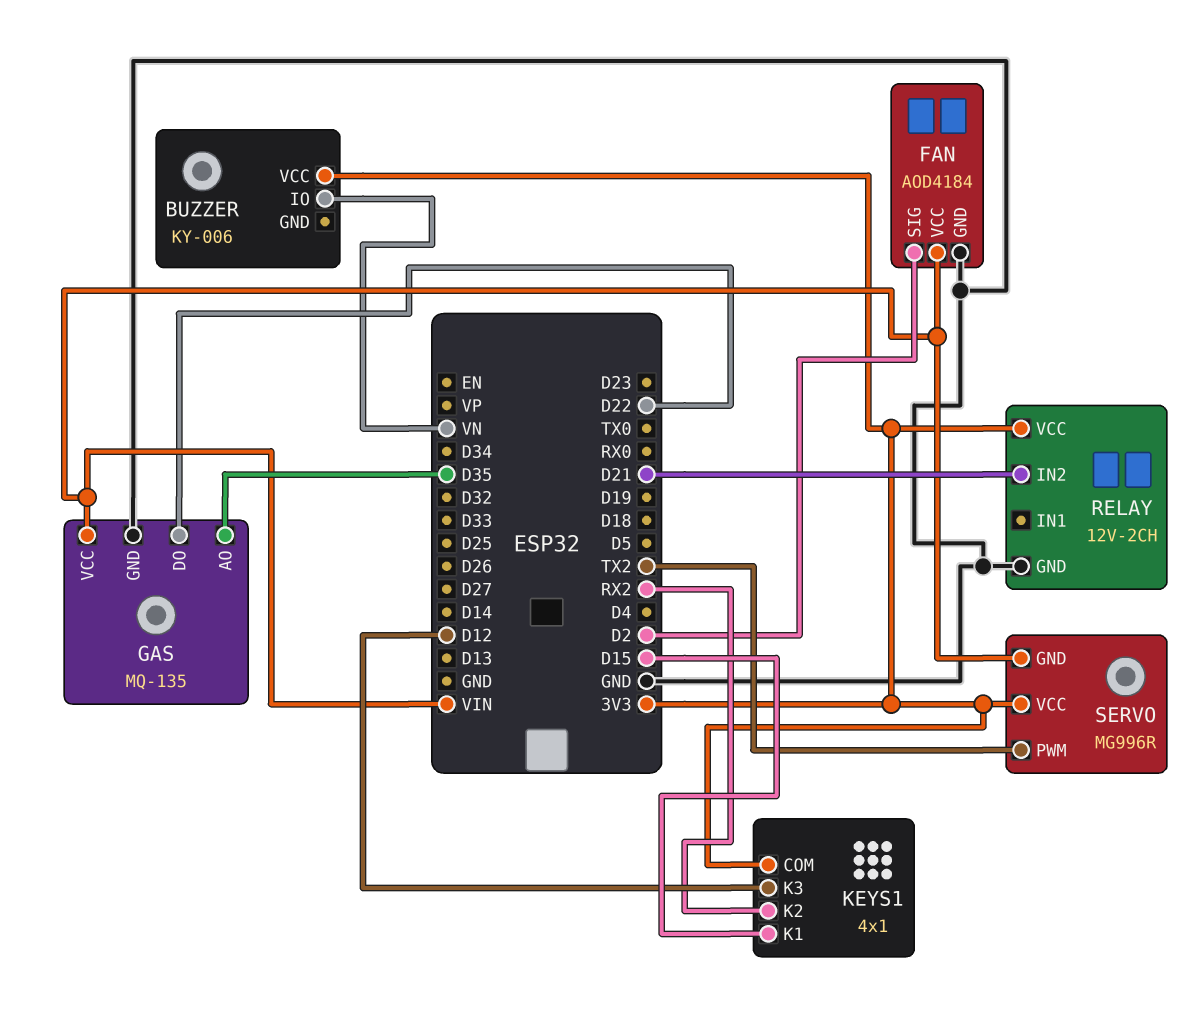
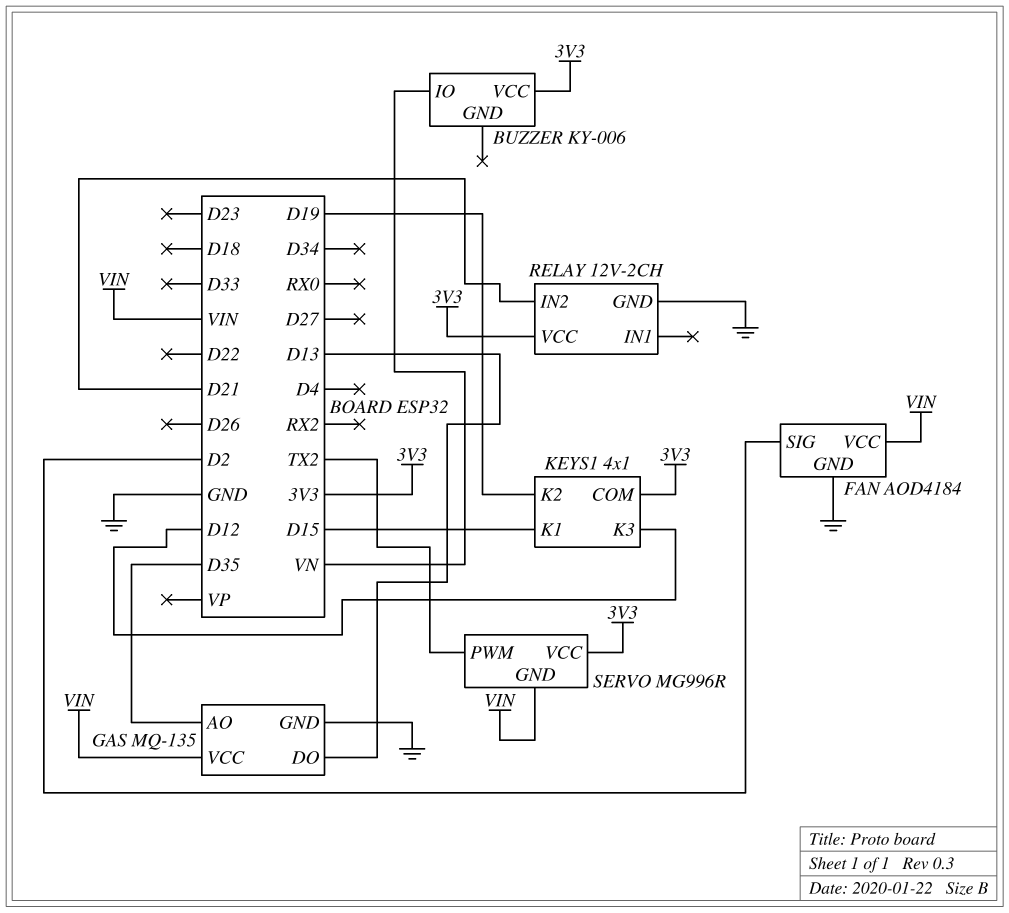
GAS pin DO: D22 -> D13
KEYS1 pin K2: RX2 -> D19

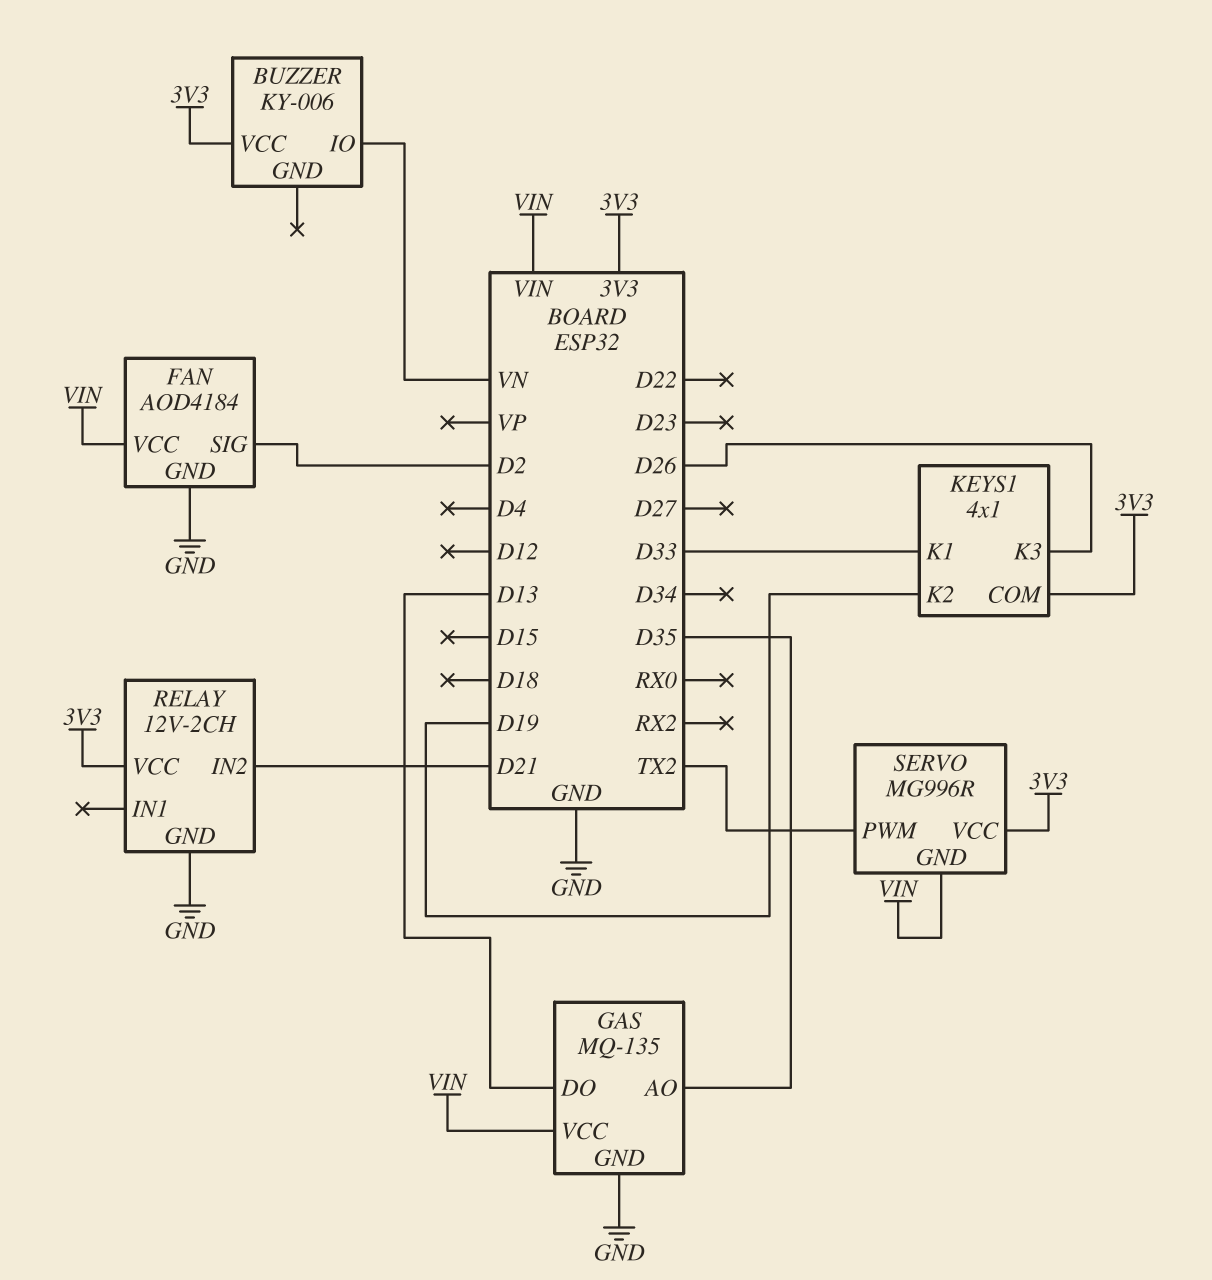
KEYS1 pin K1: D15 -> D33
KEYS1 pin K3: D12 -> D26

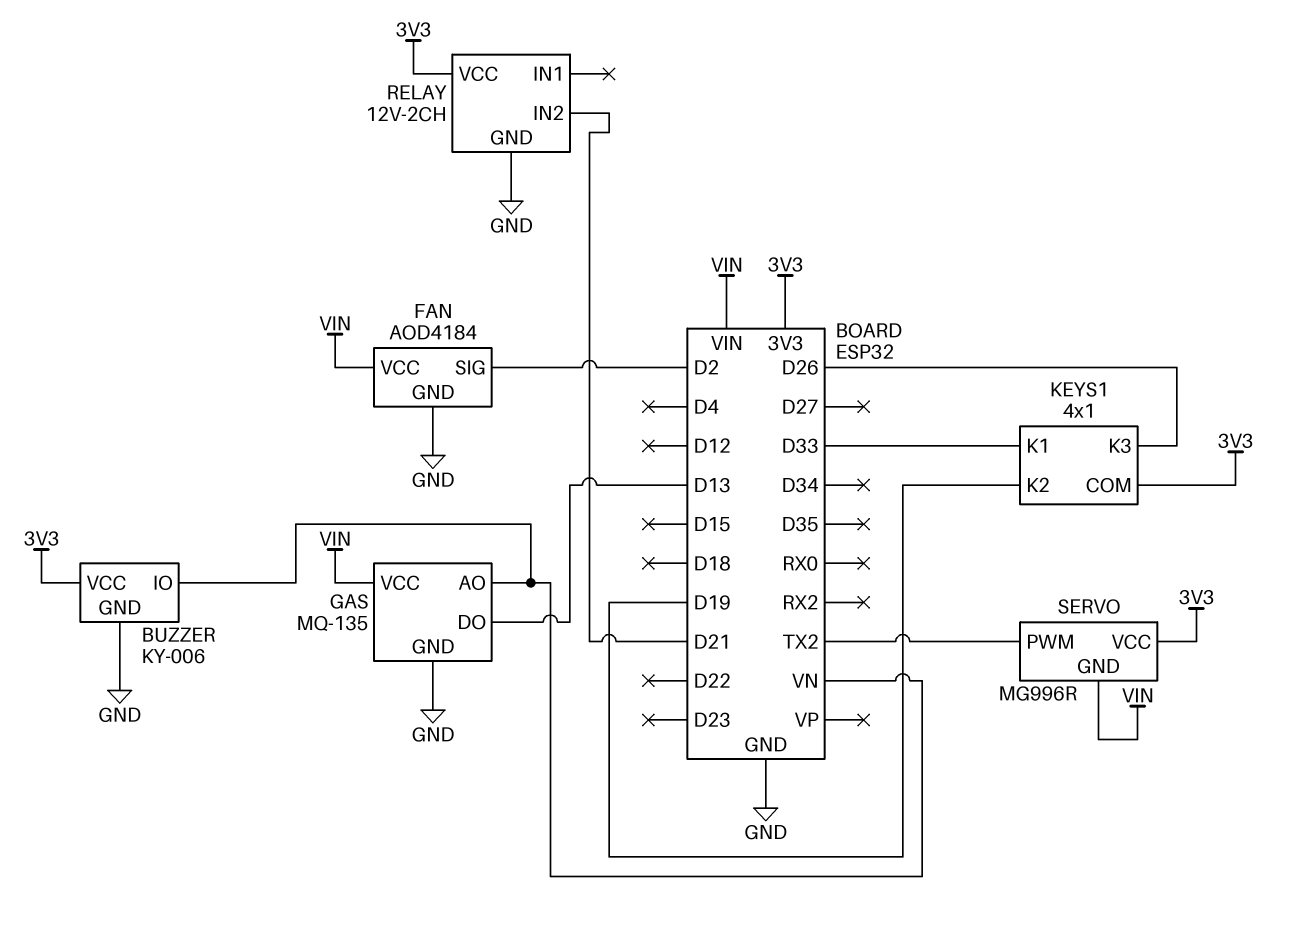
BUZZER pin GND: none -> GND
GAS pin AO: D35 -> VN

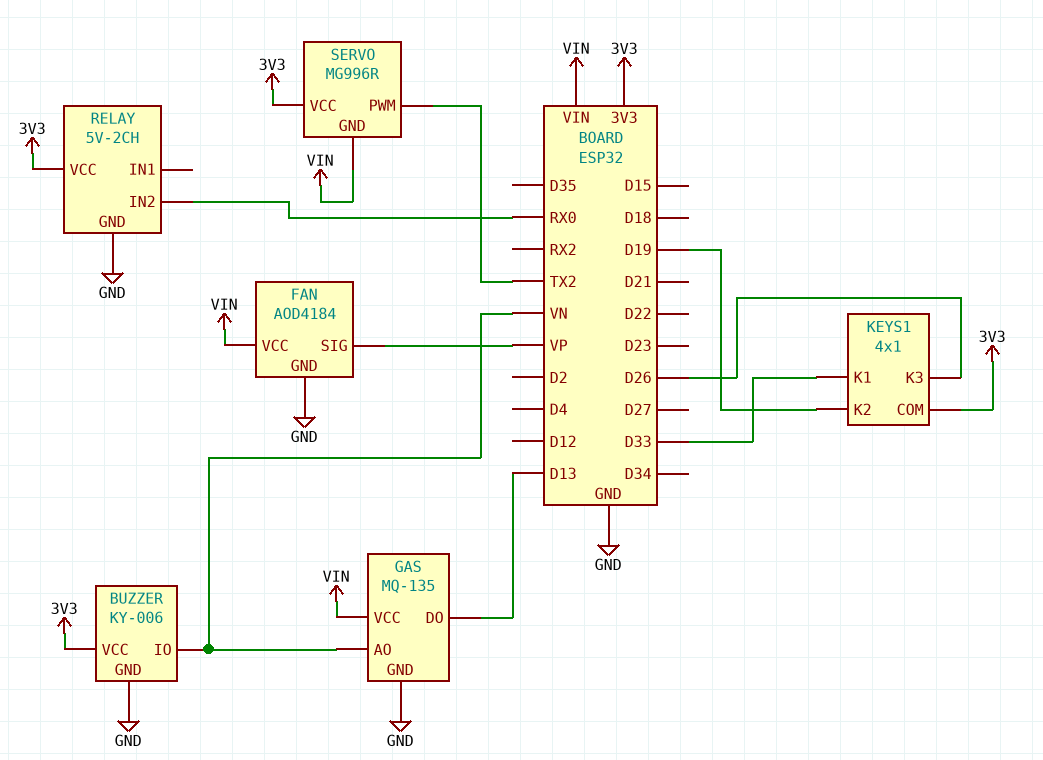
FAN pin SIG: D2 -> VP
RELAY: 12V-2CH -> 5V-2CH
RELAY pin IN2: D21 -> RX0

